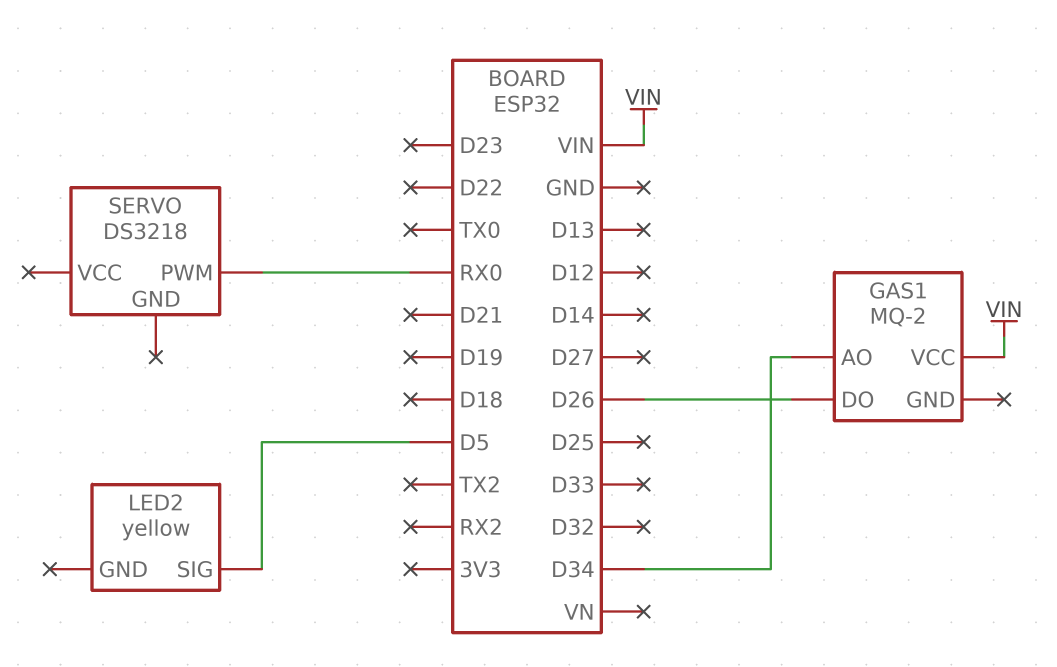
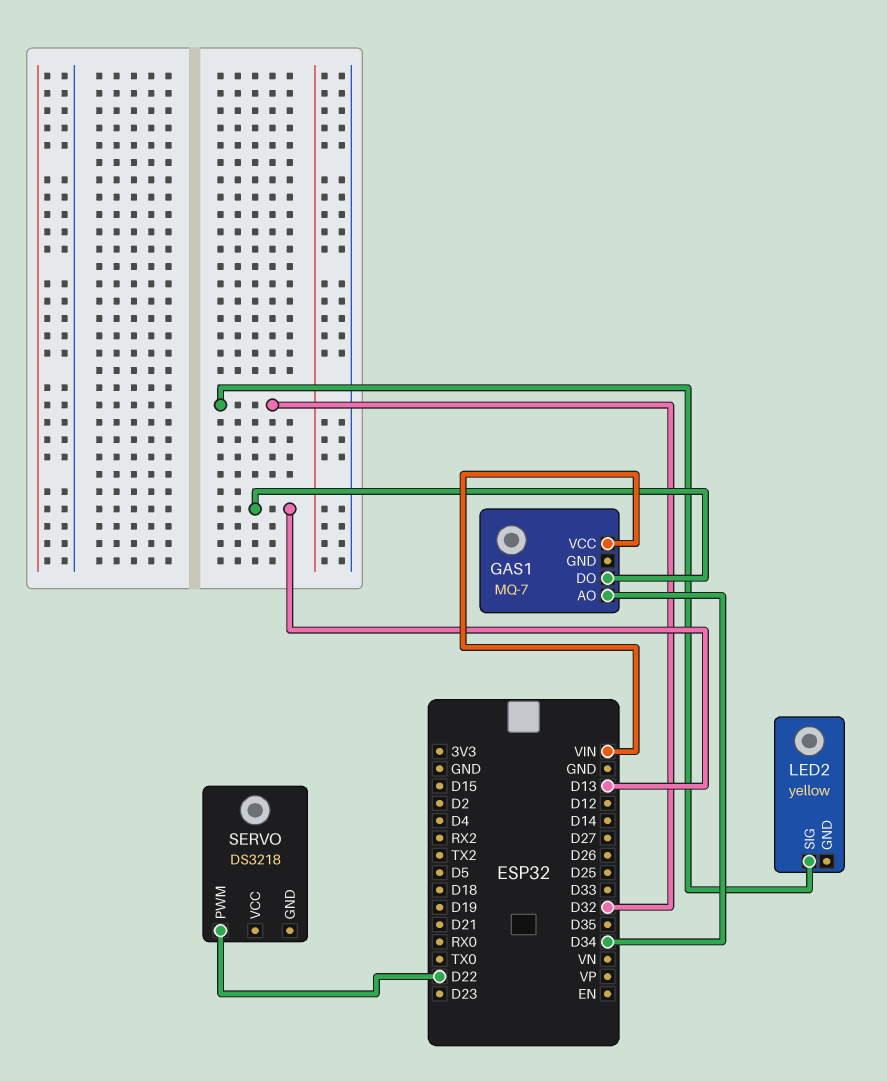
GAS1: MQ-2 -> MQ-7
GAS1 pin DO: D26 -> D13
LED2 pin SIG: D5 -> D32
SERVO pin PWM: RX0 -> D22

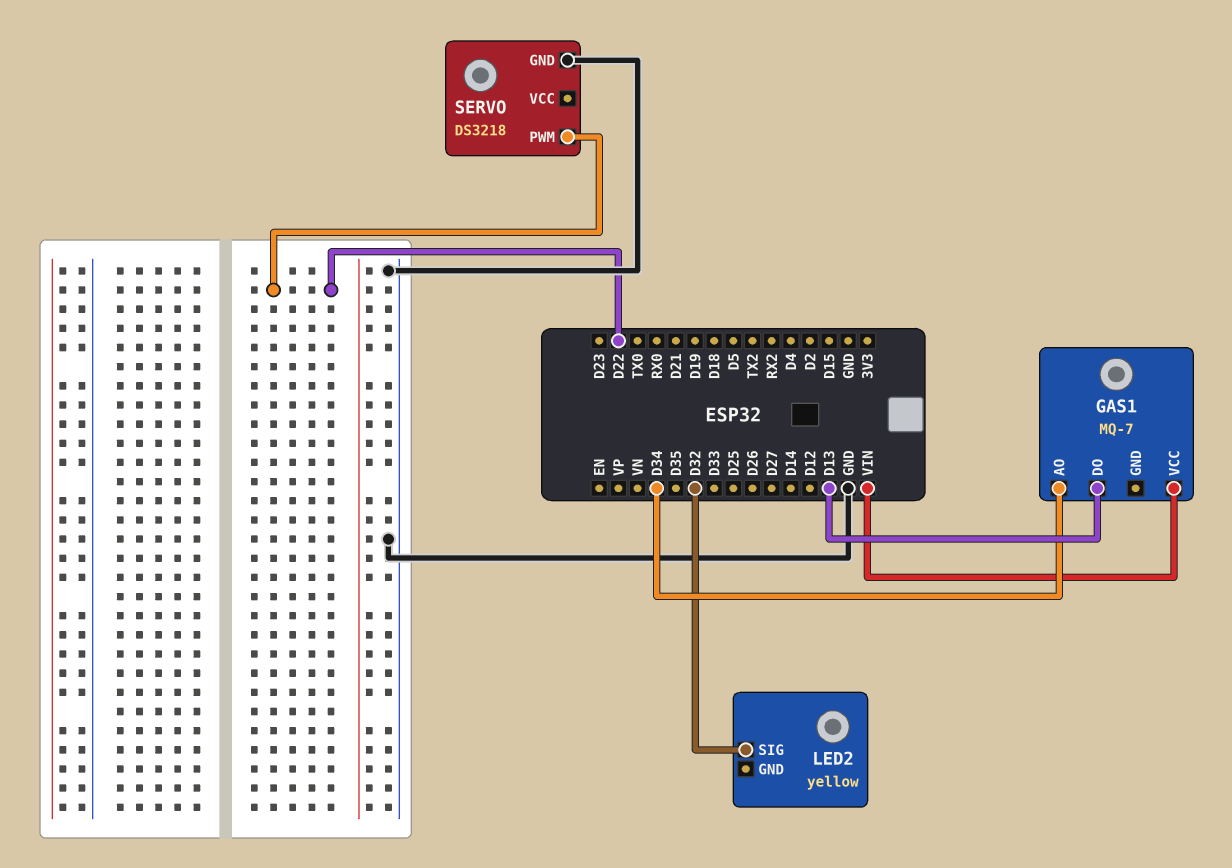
SERVO pin GND: none -> GND

